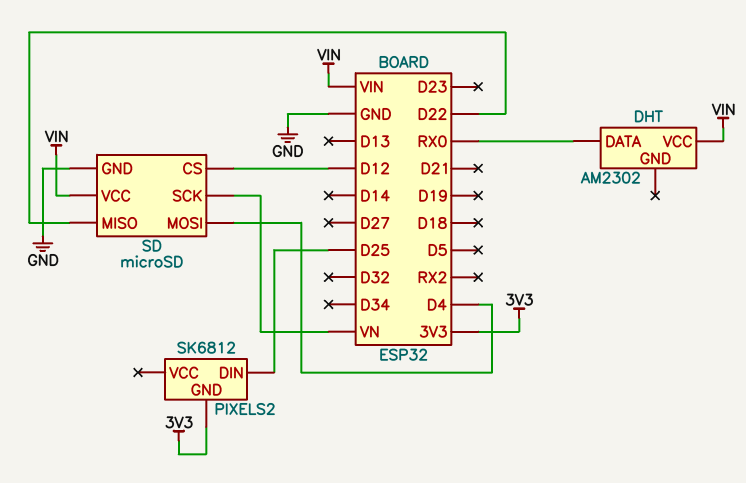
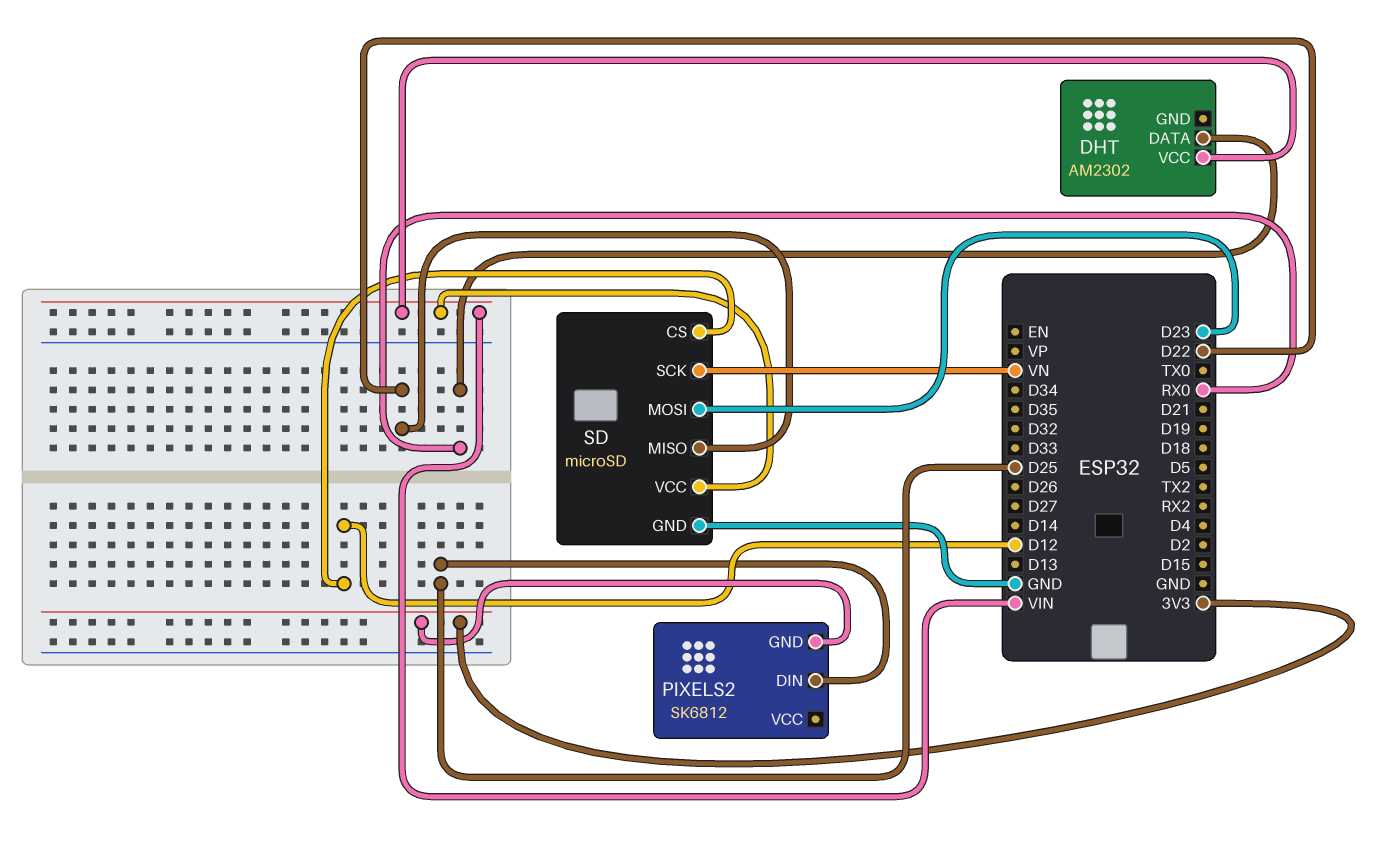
SD pin MOSI: D4 -> D23

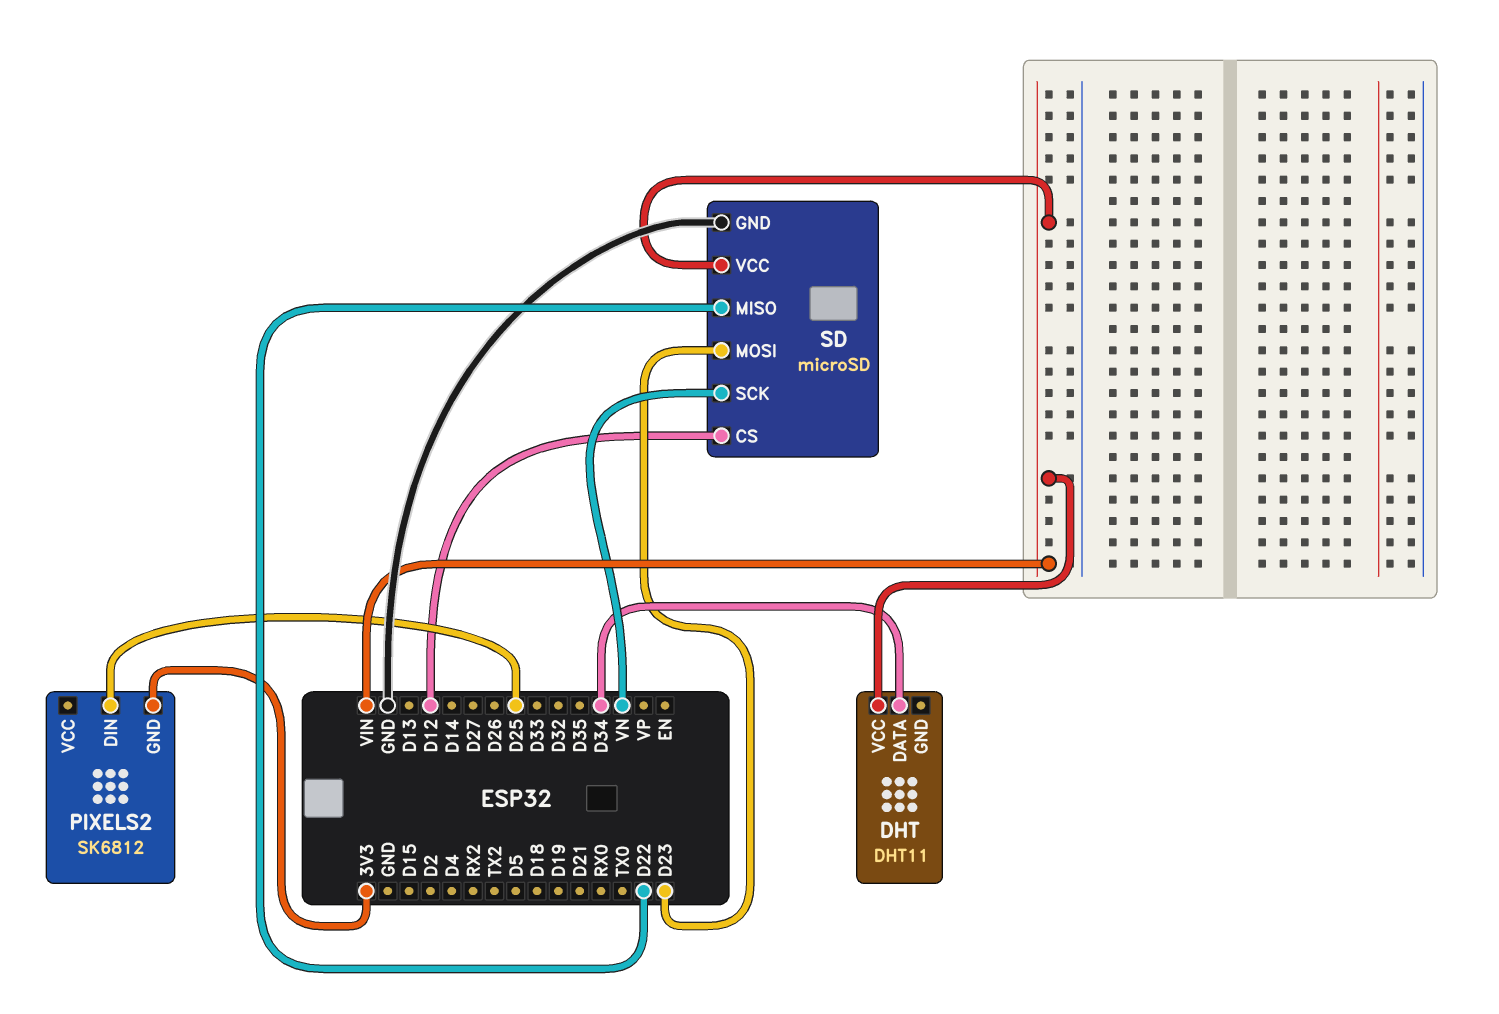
DHT: AM2302 -> DHT11
DHT pin DATA: RX0 -> D34

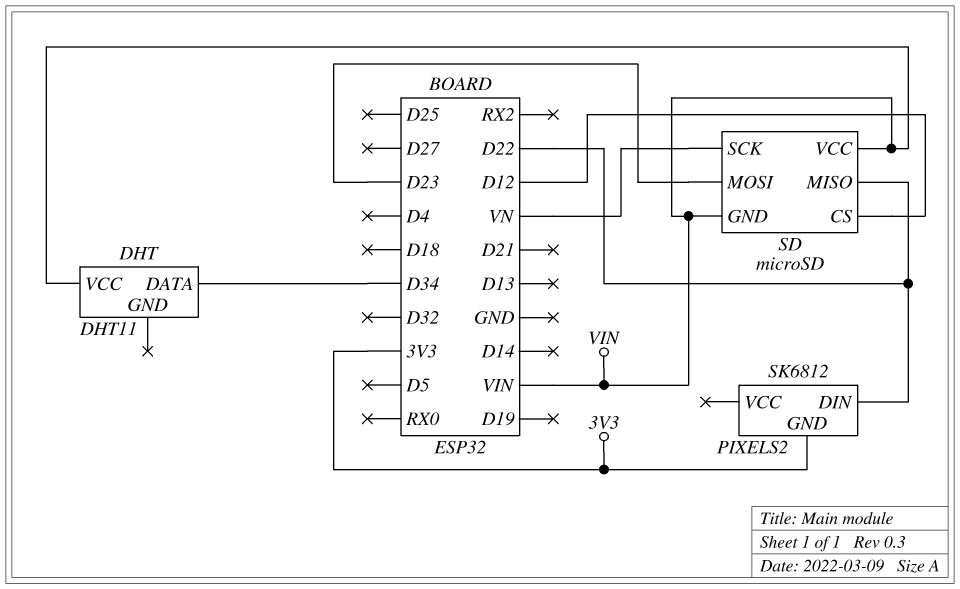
PIXELS2 pin DIN: D25 -> D22
SD pin GND: GND -> VIN

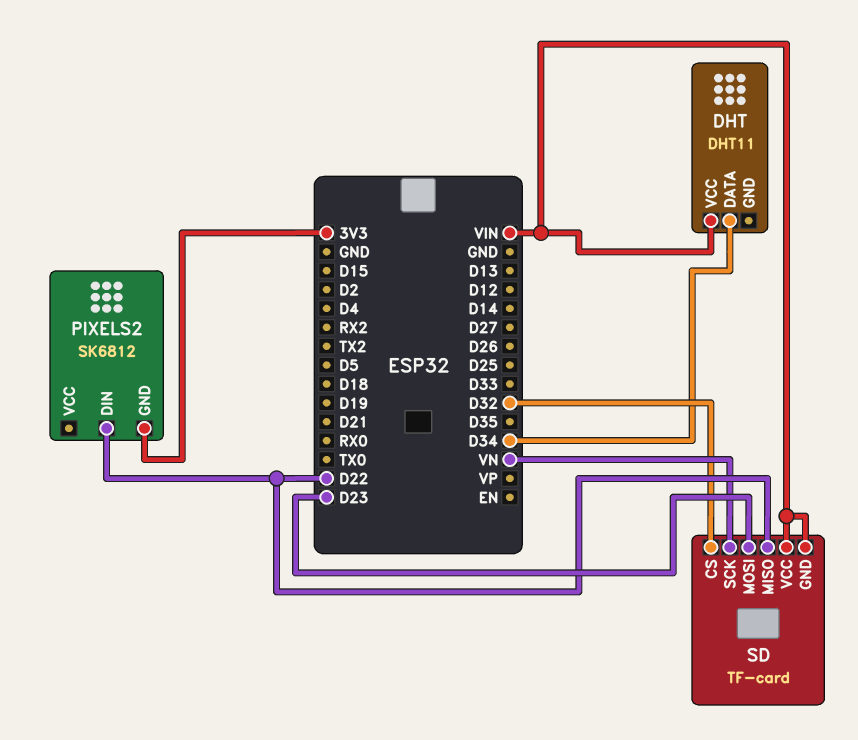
SD: microSD -> TF-card
SD pin CS: D12 -> D32

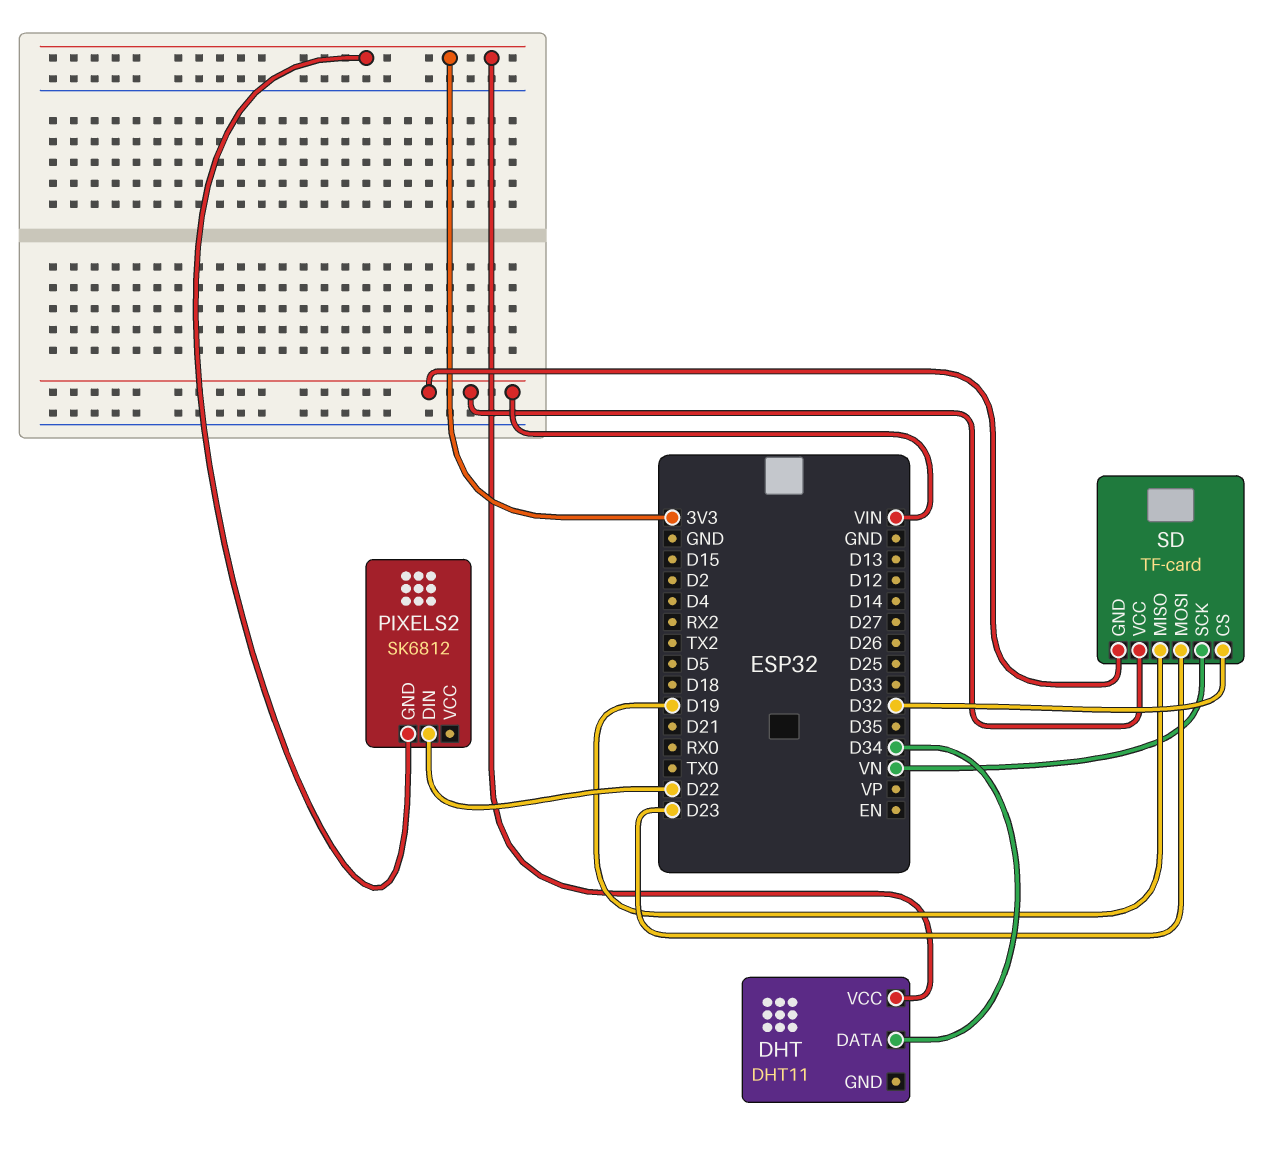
DHT pin VCC: VIN -> 3V3
SD pin MISO: D22 -> D19

